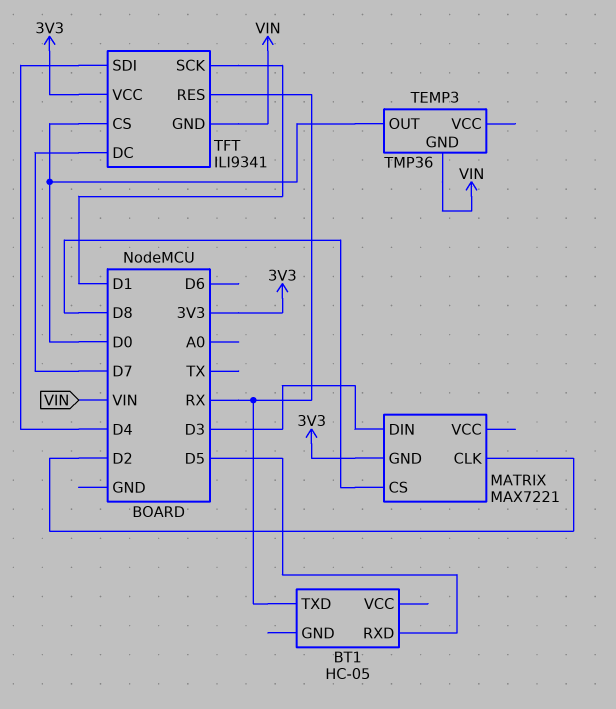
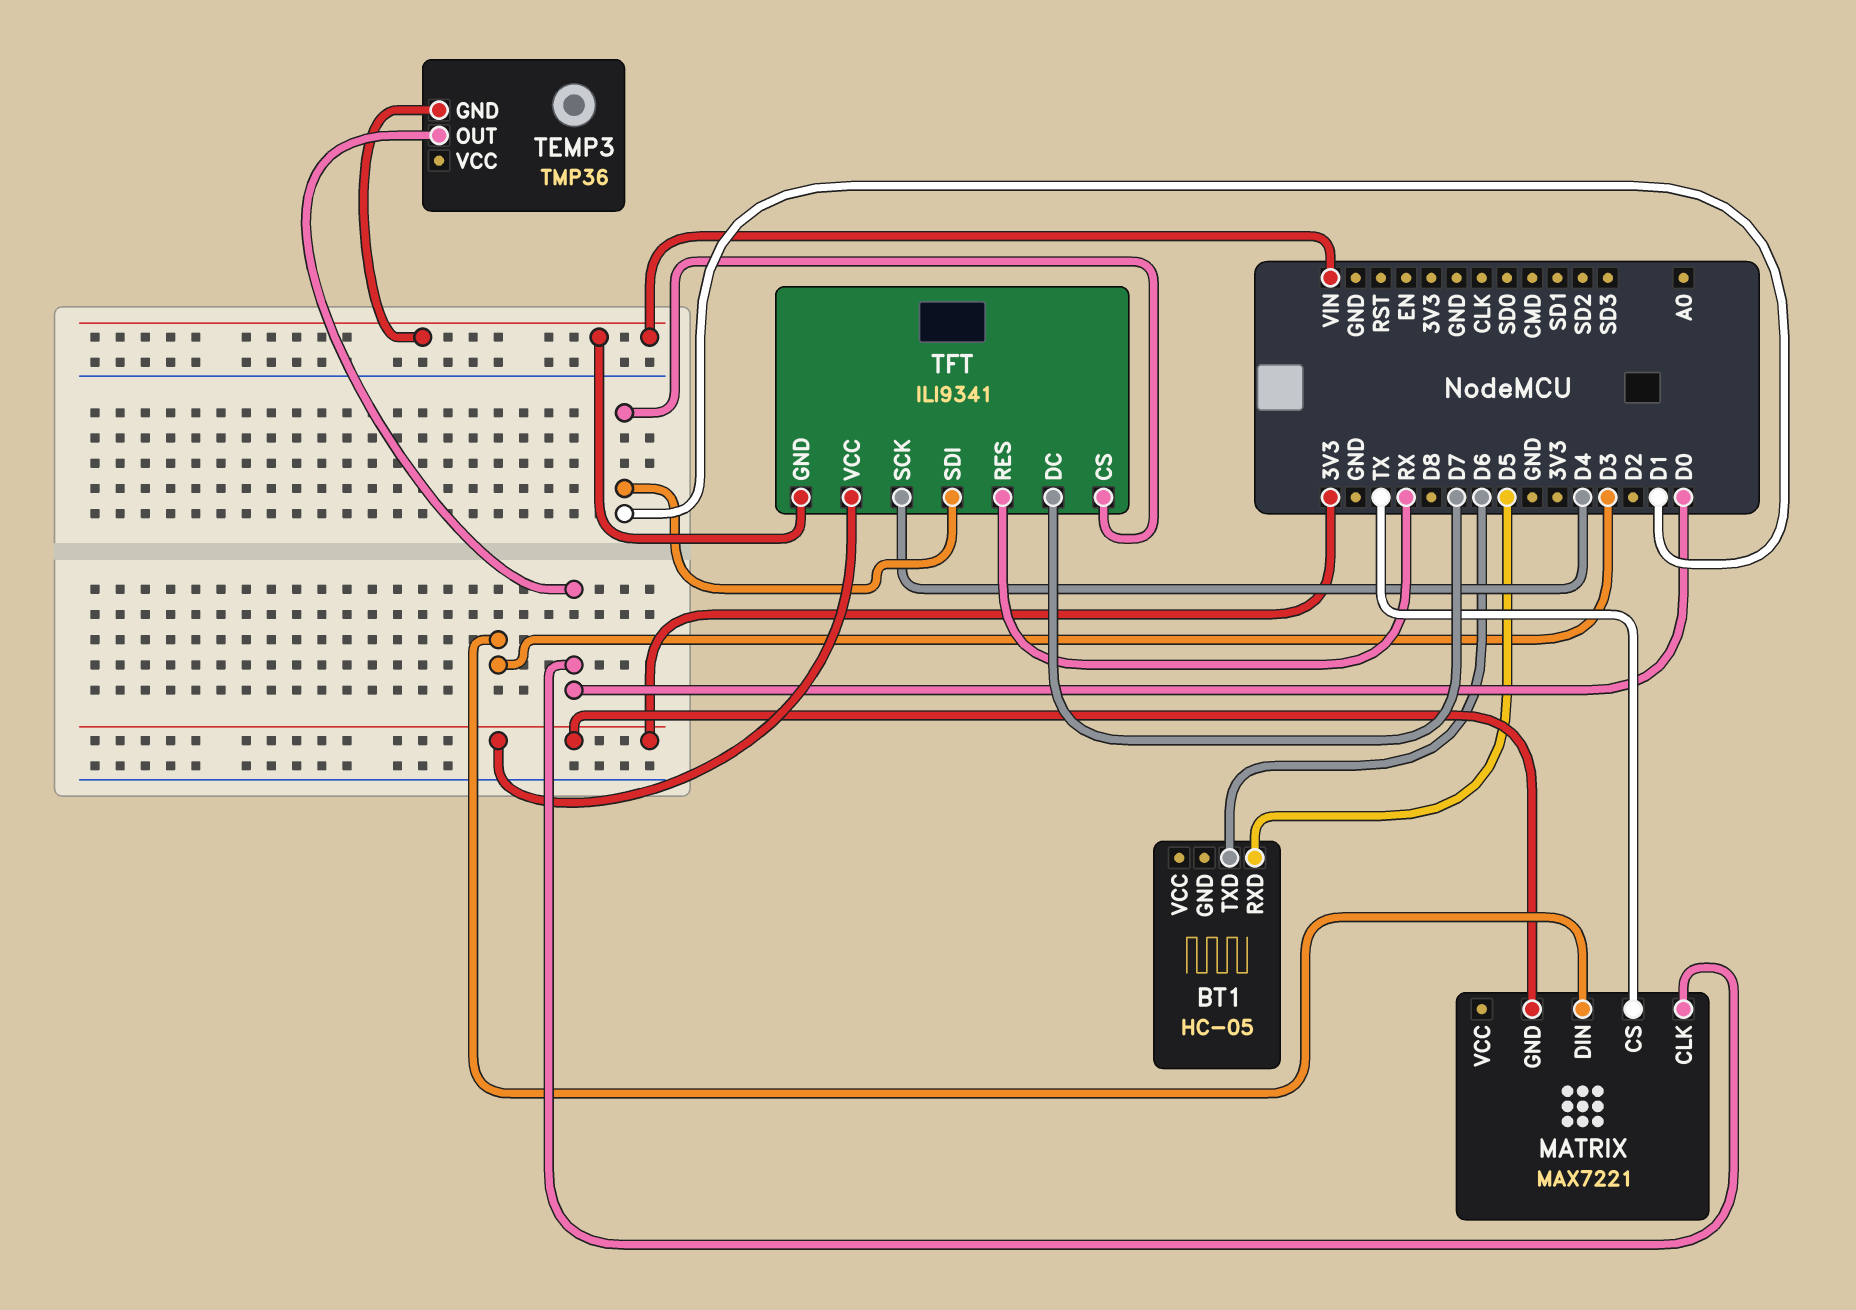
BT1 pin TXD: RX -> D6
MATRIX pin CLK: D2 -> D0
MATRIX pin CS: D8 -> TX
TFT pin CS: D0 -> D1
TFT pin SCK: D1 -> D4
TFT pin SDI: D4 -> D1

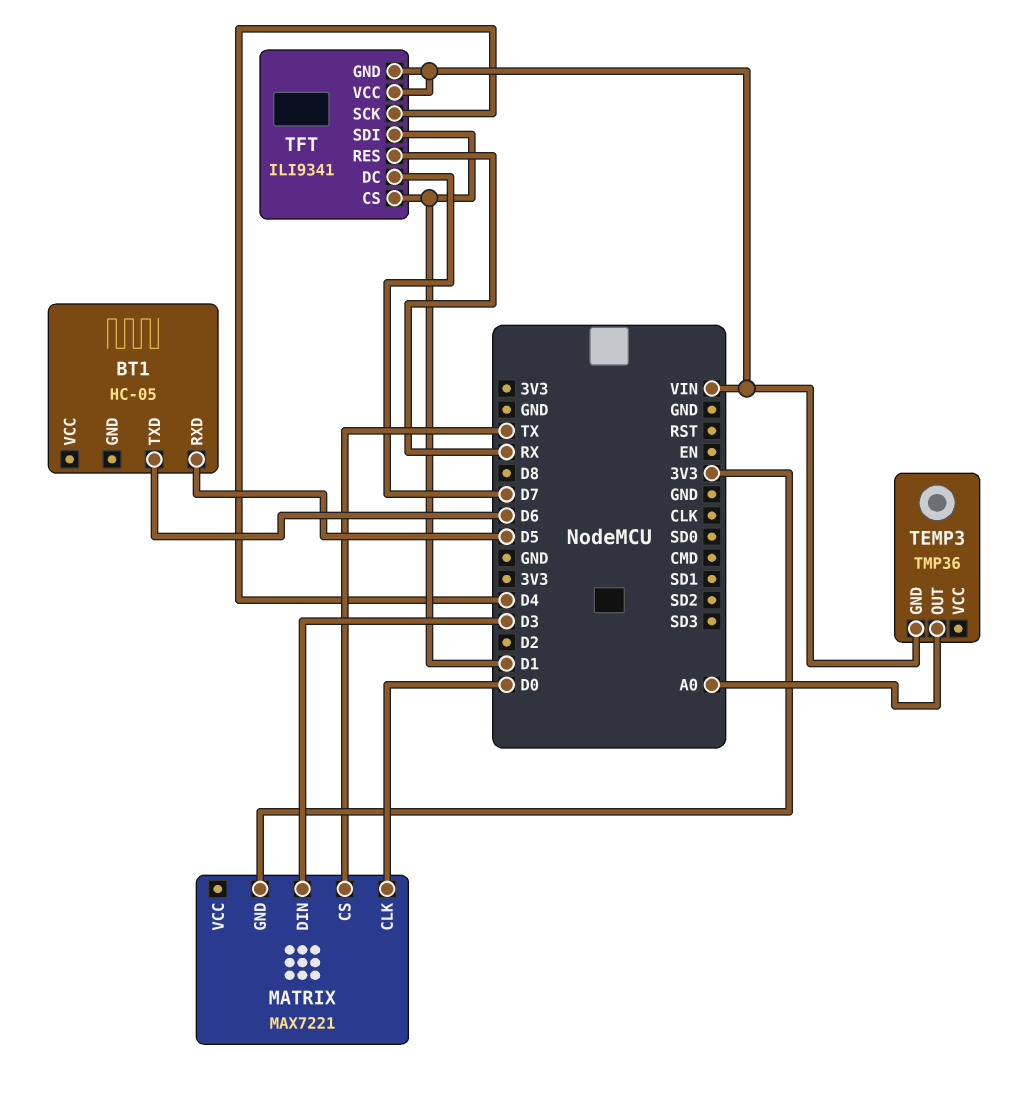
TEMP3 pin OUT: D0 -> A0
TFT pin VCC: 3V3 -> VIN

